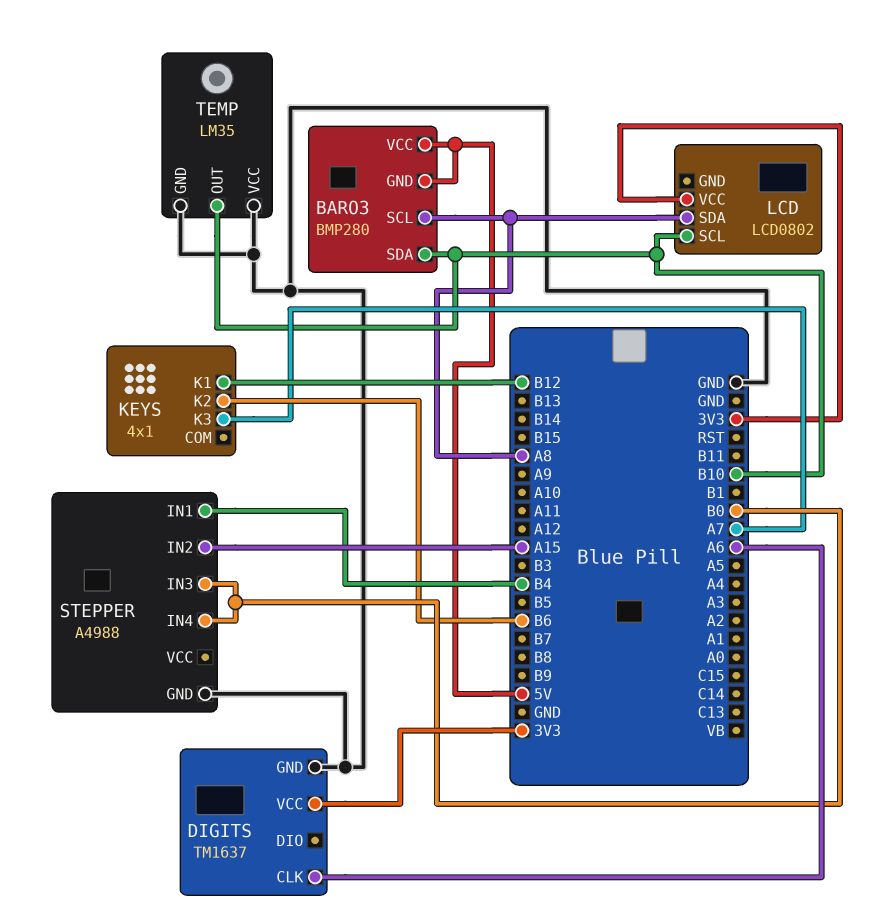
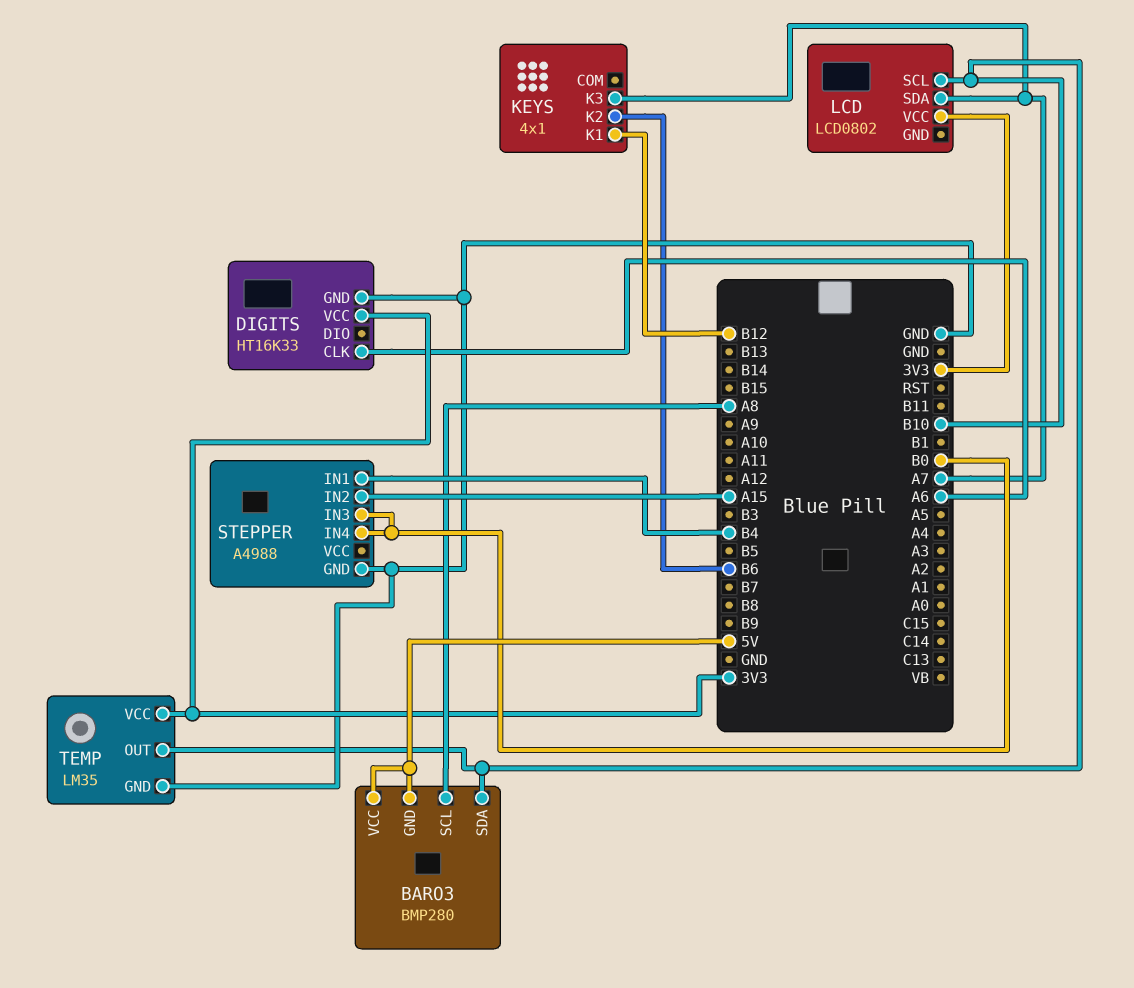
DIGITS: TM1637 -> HT16K33
LCD pin SDA: A8 -> A7
TEMP pin VCC: GND -> 3V3

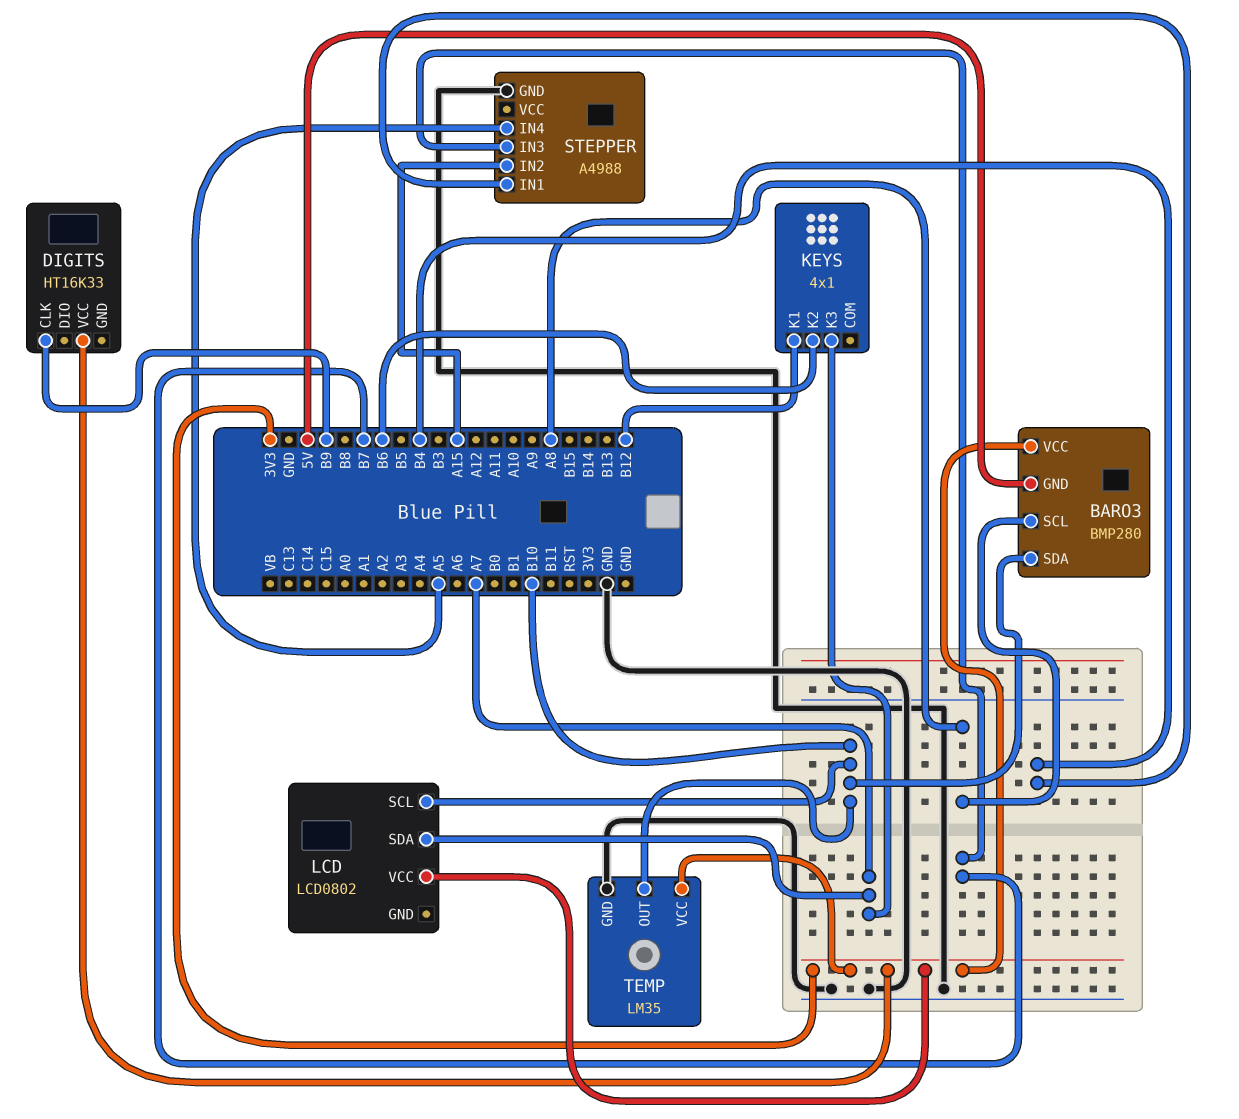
BARO3 pin VCC: 5V -> 3V3
DIGITS pin CLK: A6 -> B9
DIGITS pin GND: GND -> none
STEPPER pin IN3: B0 -> B7
STEPPER pin IN4: B0 -> A5

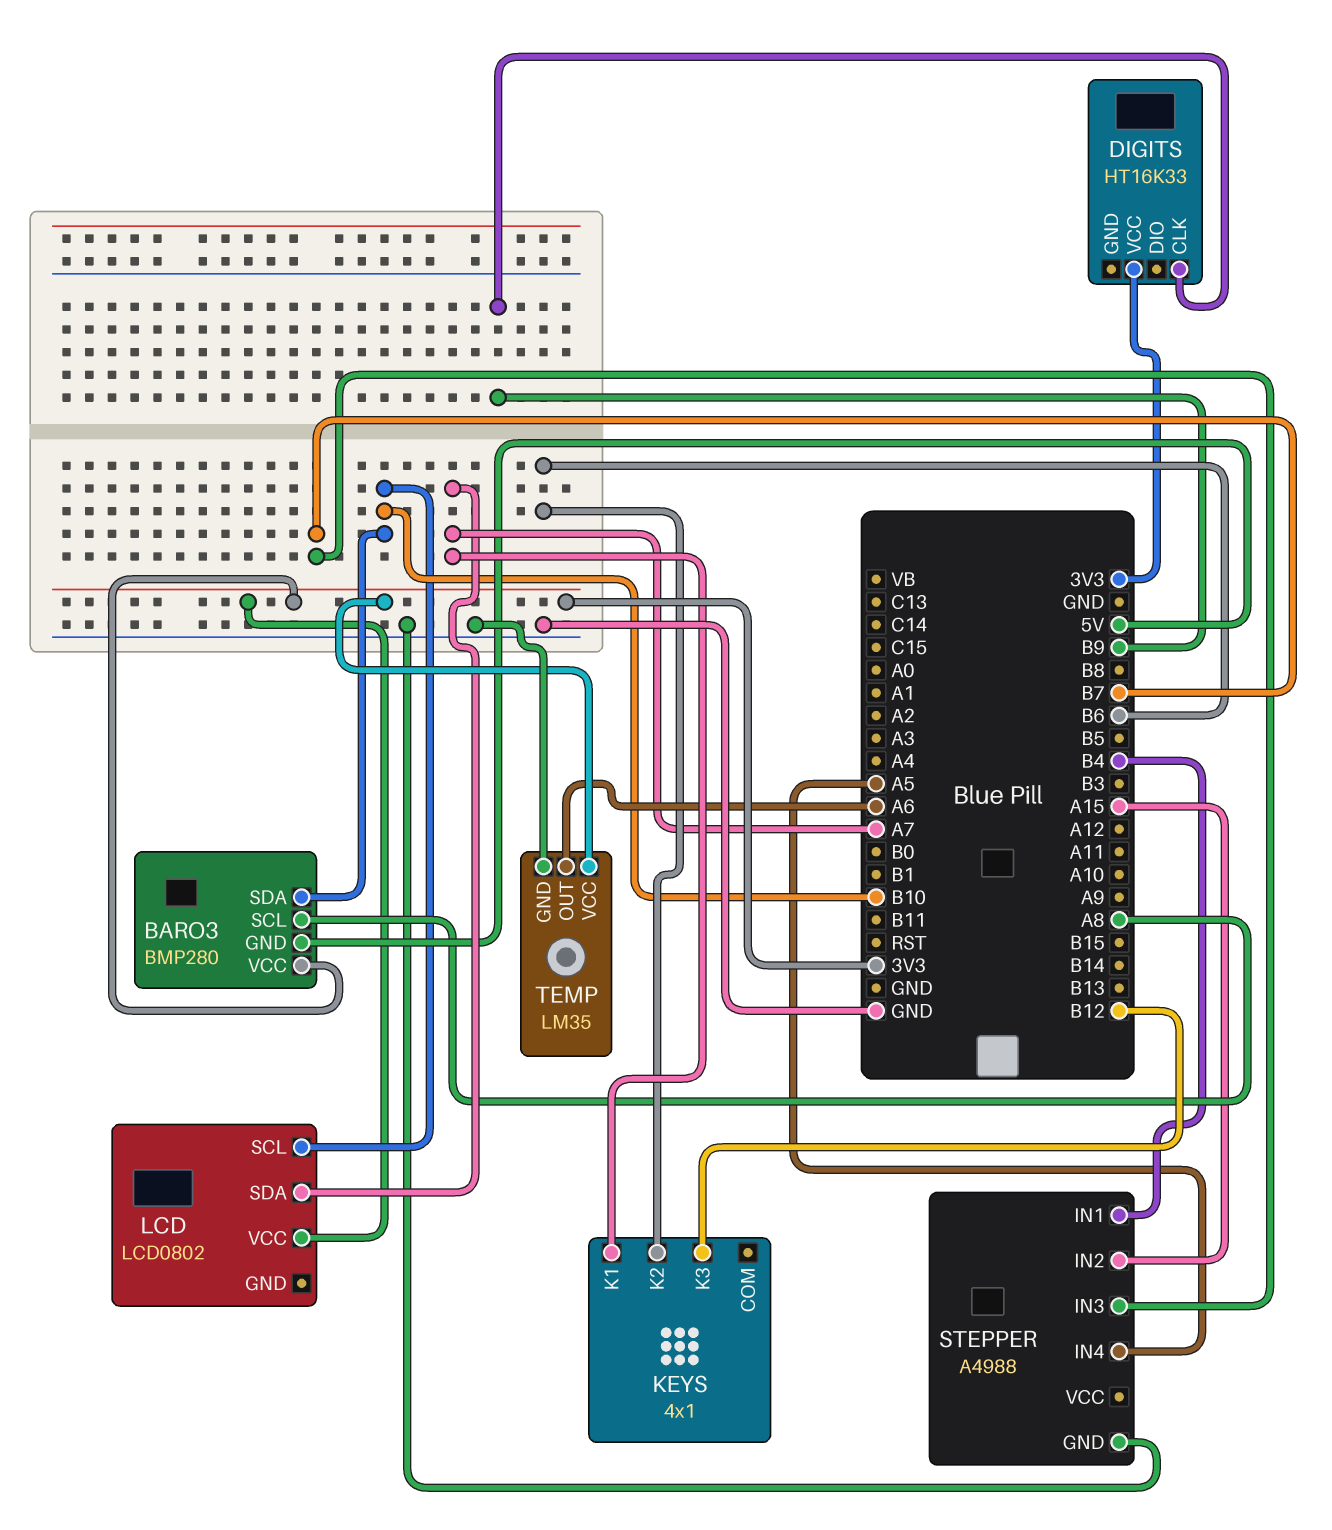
KEYS pin K1: B12 -> A7
KEYS pin K3: A7 -> B12
TEMP pin OUT: B10 -> A6

